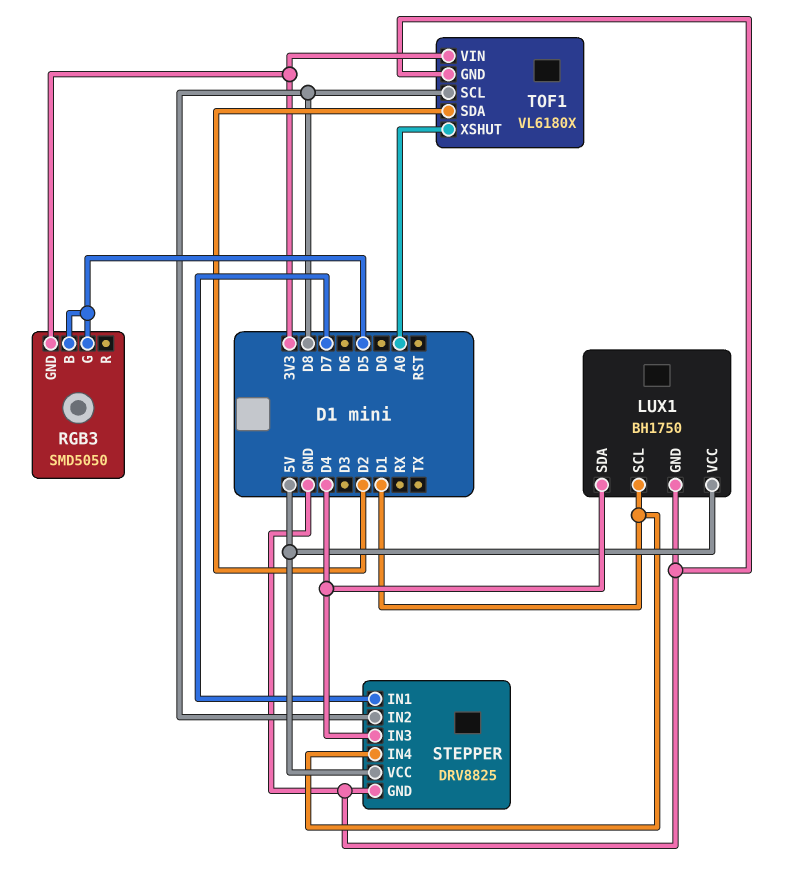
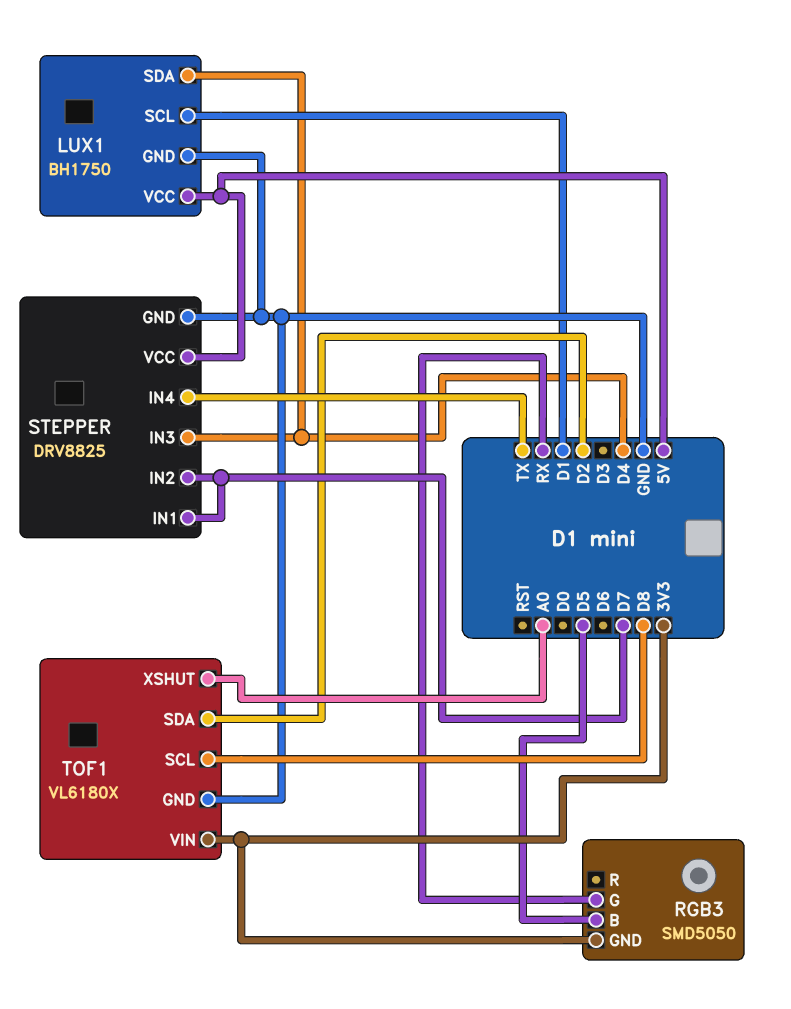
RGB3 pin G: D5 -> RX
STEPPER pin IN2: D8 -> D7
STEPPER pin IN4: D1 -> TX

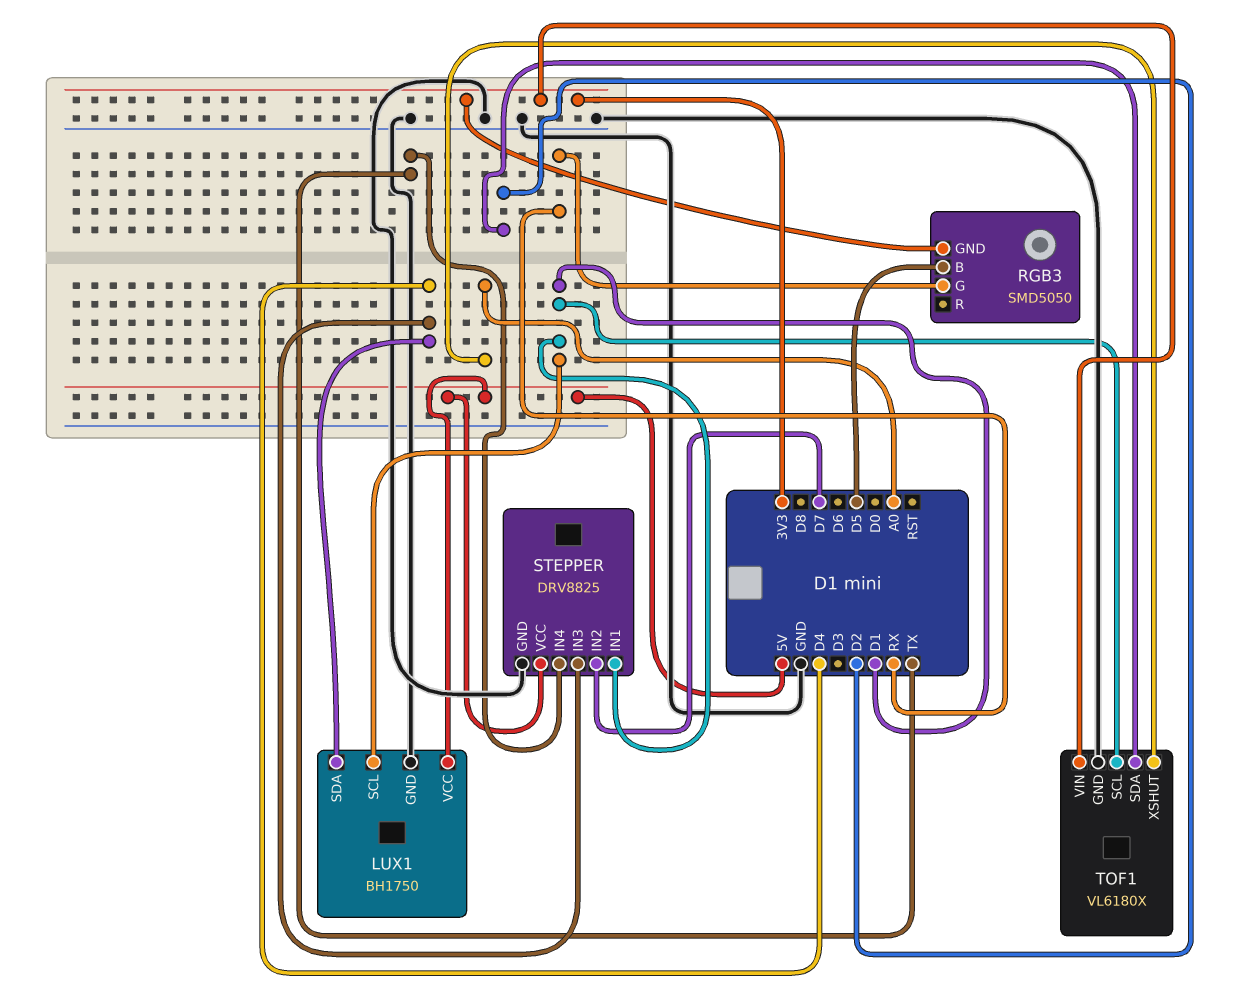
STEPPER pin IN1: D7 -> D1
TOF1 pin SCL: D8 -> D1

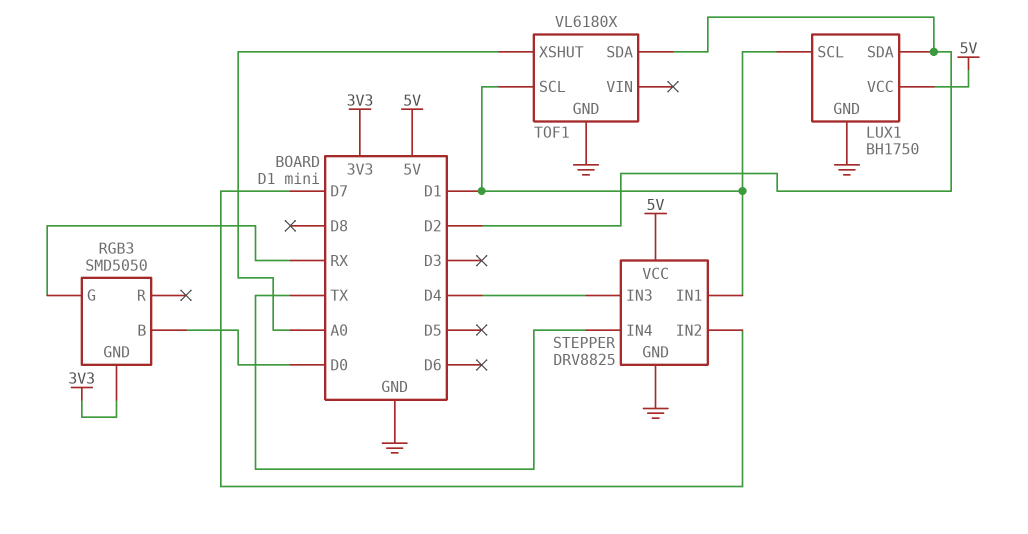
LUX1 pin SDA: D4 -> D2
RGB3 pin B: D5 -> D0
TOF1 pin VIN: 3V3 -> none

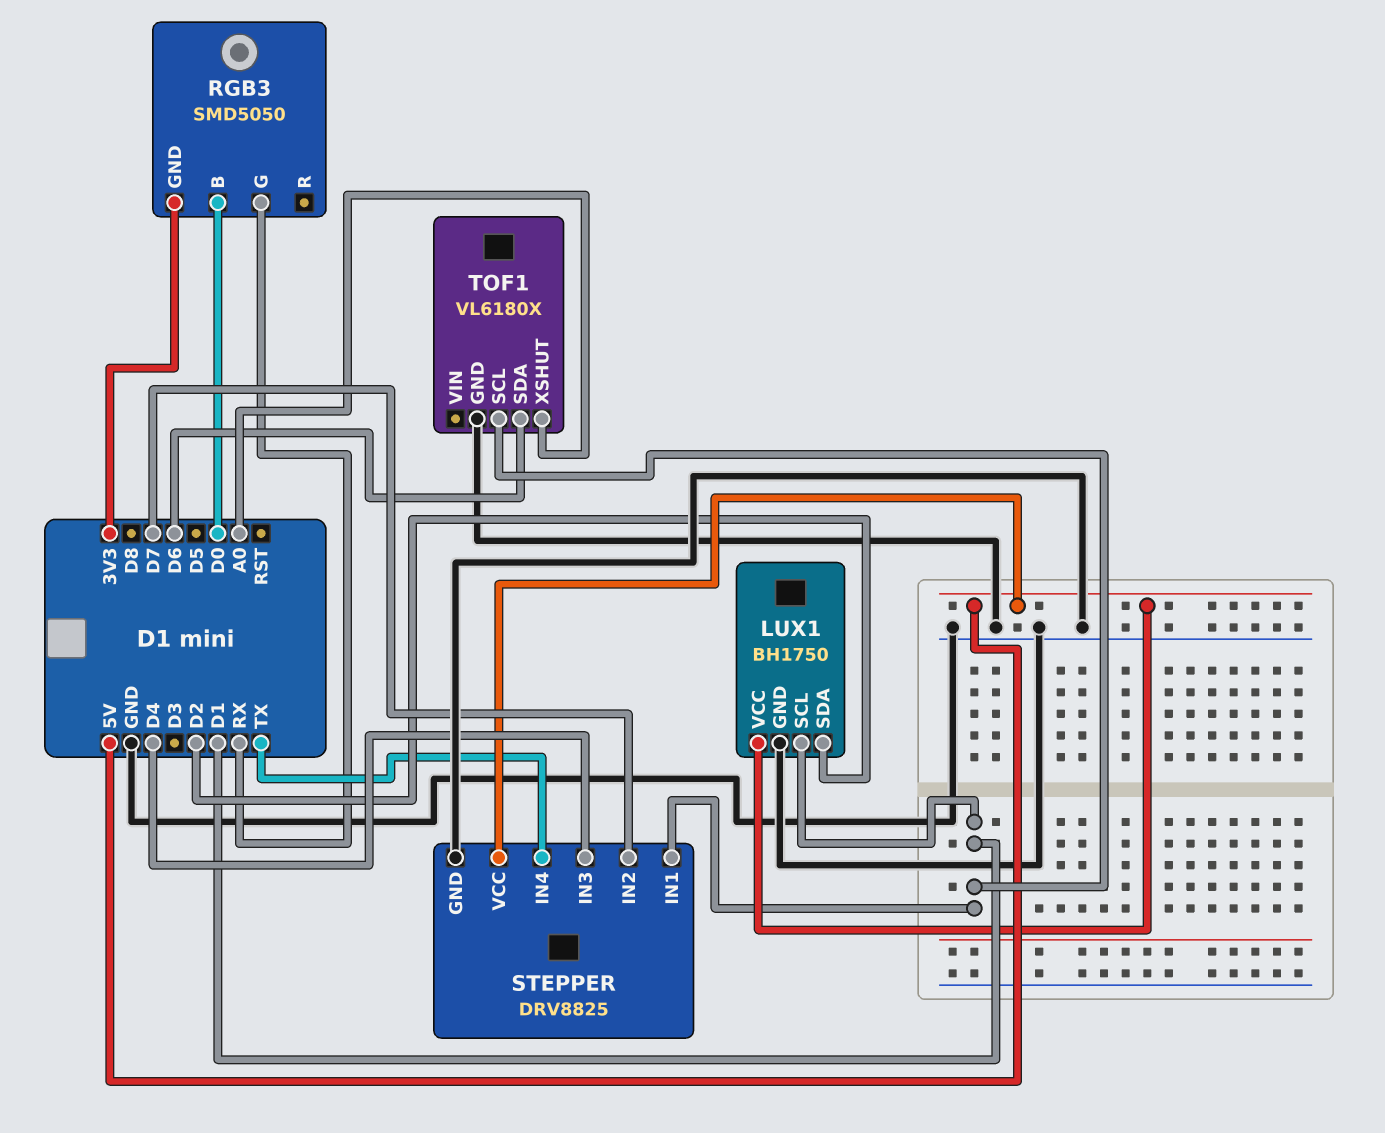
TOF1 pin SDA: D2 -> D6

